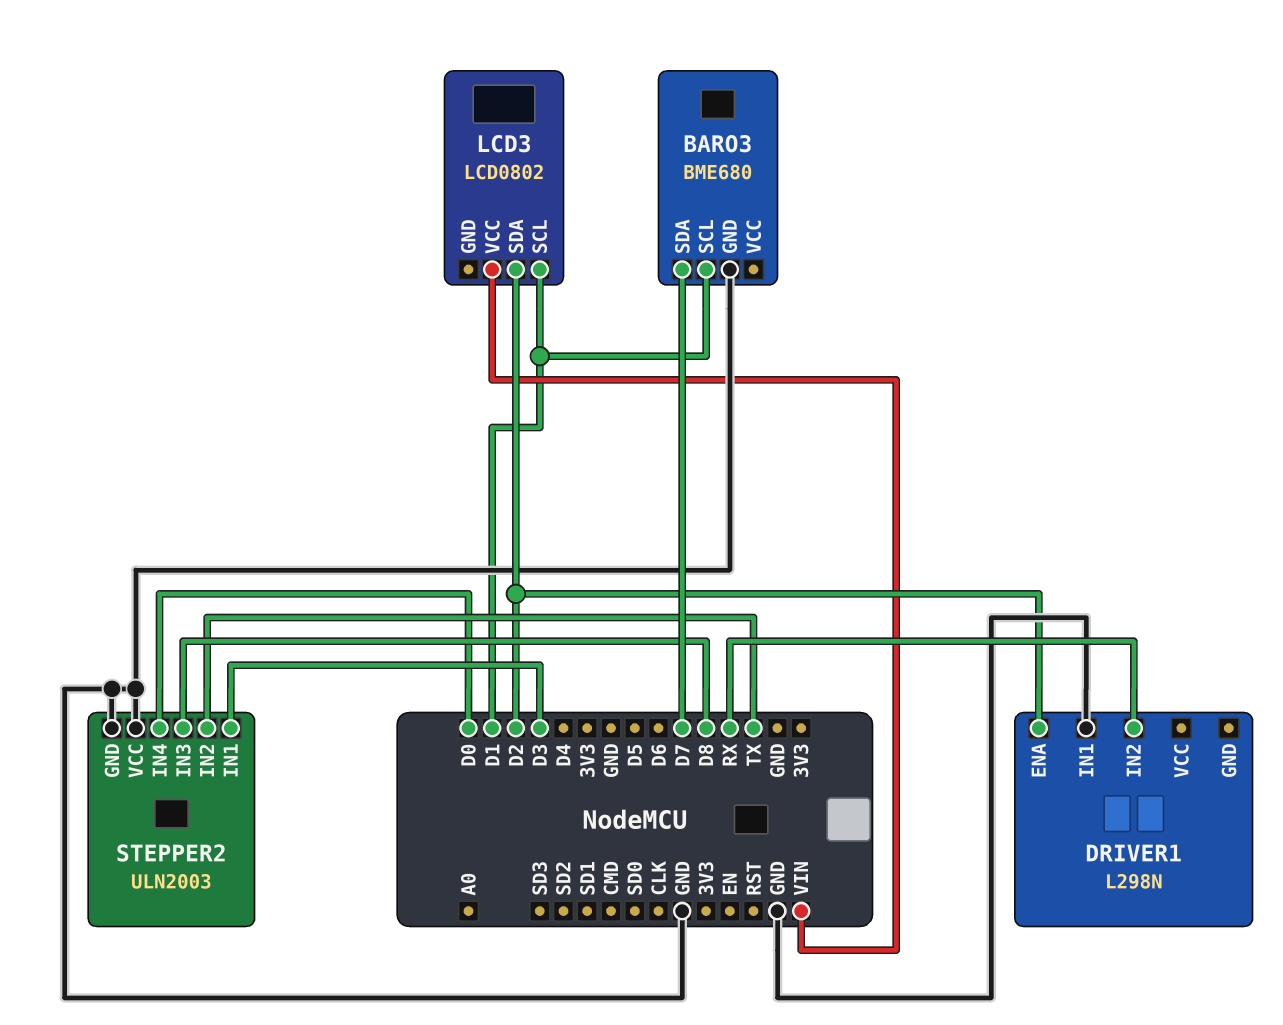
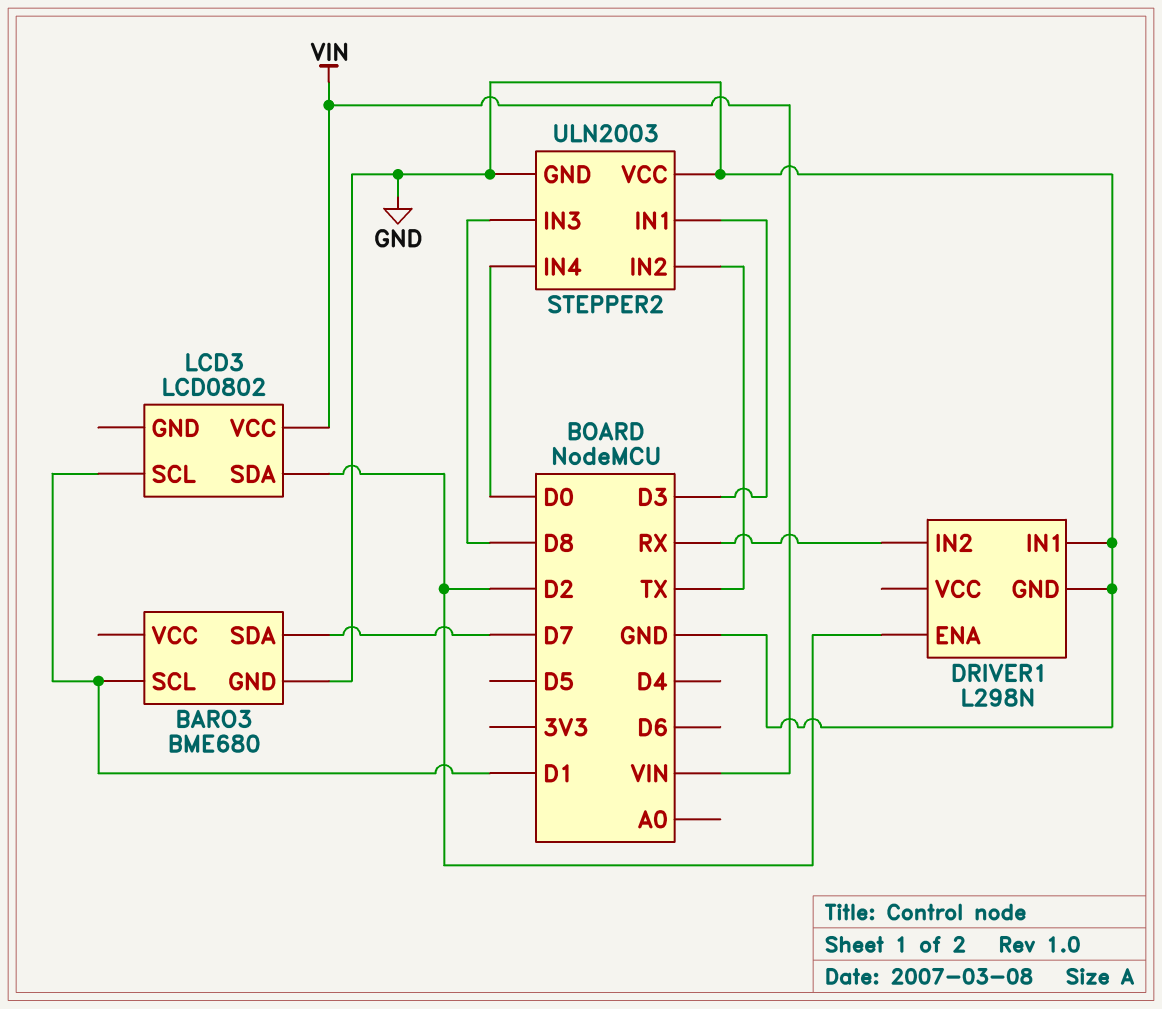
DRIVER1 pin GND: none -> GND

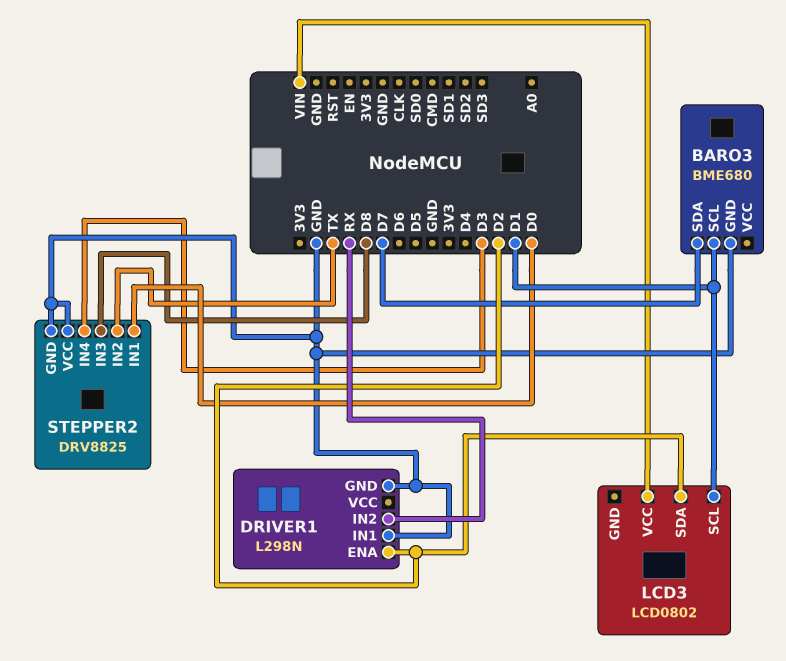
STEPPER2: ULN2003 -> DRV8825
STEPPER2 pin IN1: D3 -> D0
STEPPER2 pin IN4: D0 -> D3

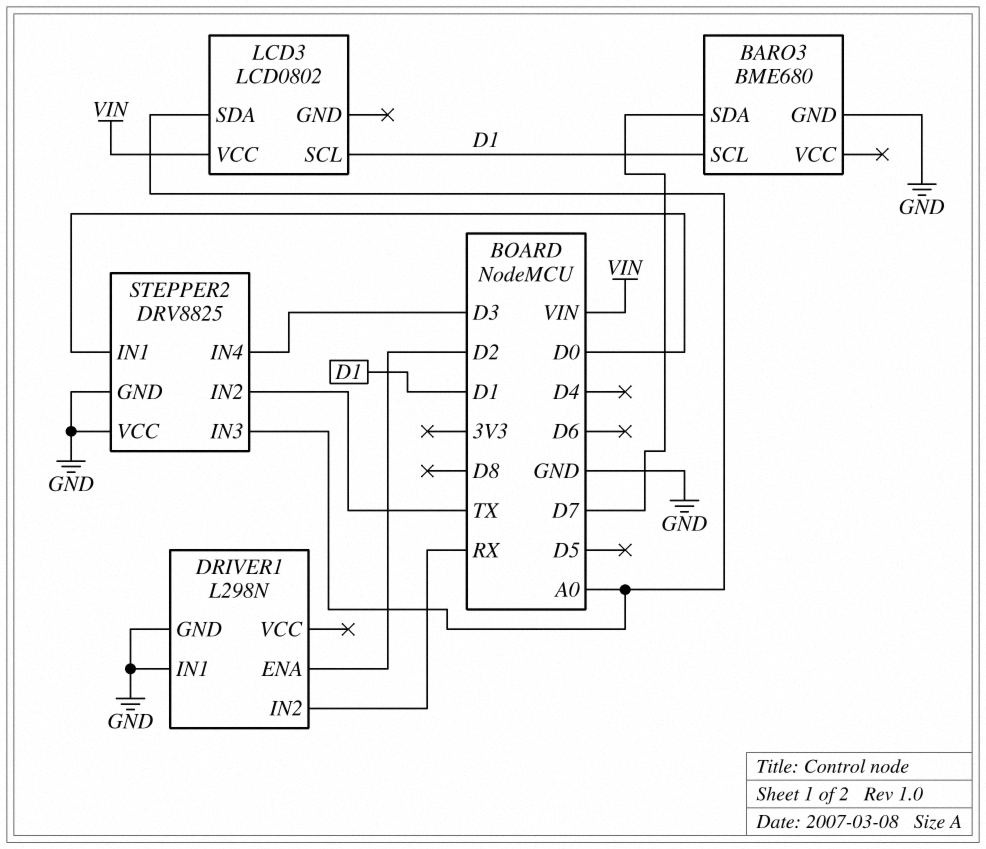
LCD3 pin SDA: D2 -> A0
STEPPER2 pin IN3: D8 -> A0

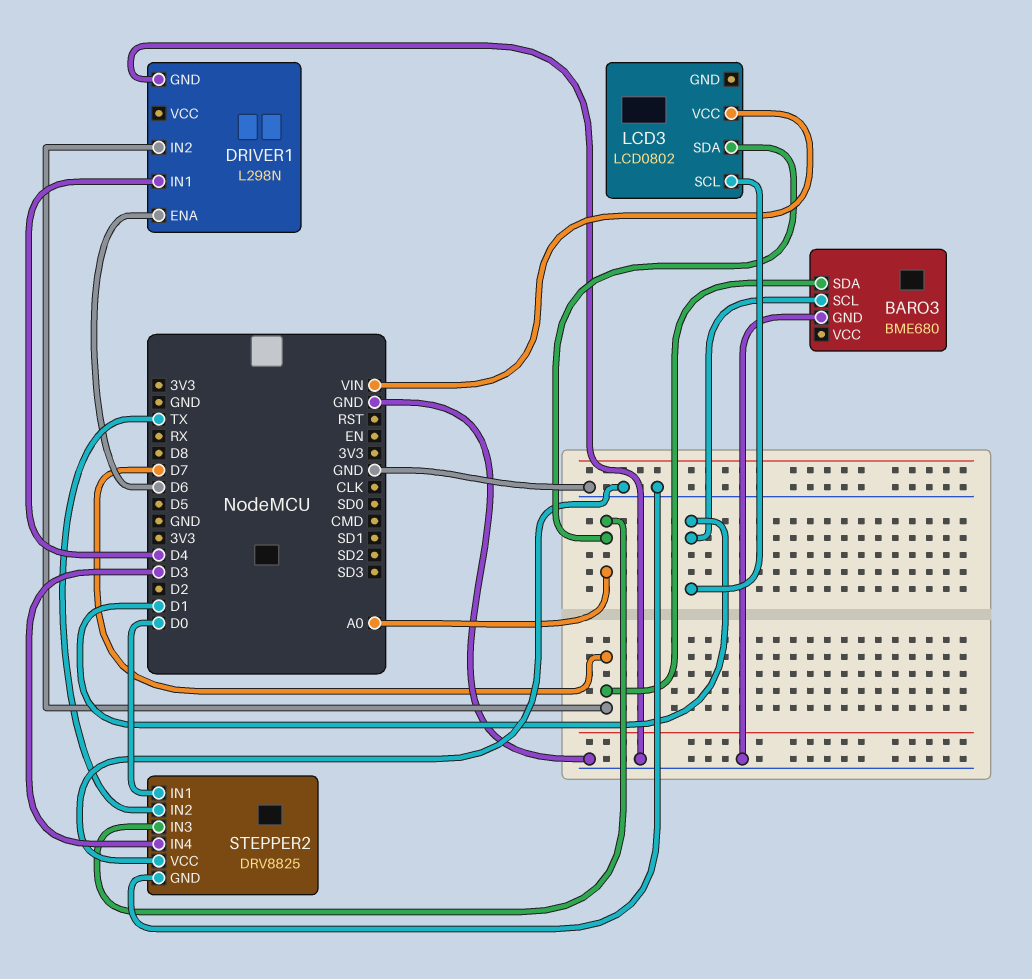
DRIVER1 pin ENA: D2 -> D6
DRIVER1 pin IN1: GND -> D4
DRIVER1 pin IN2: RX -> D7

